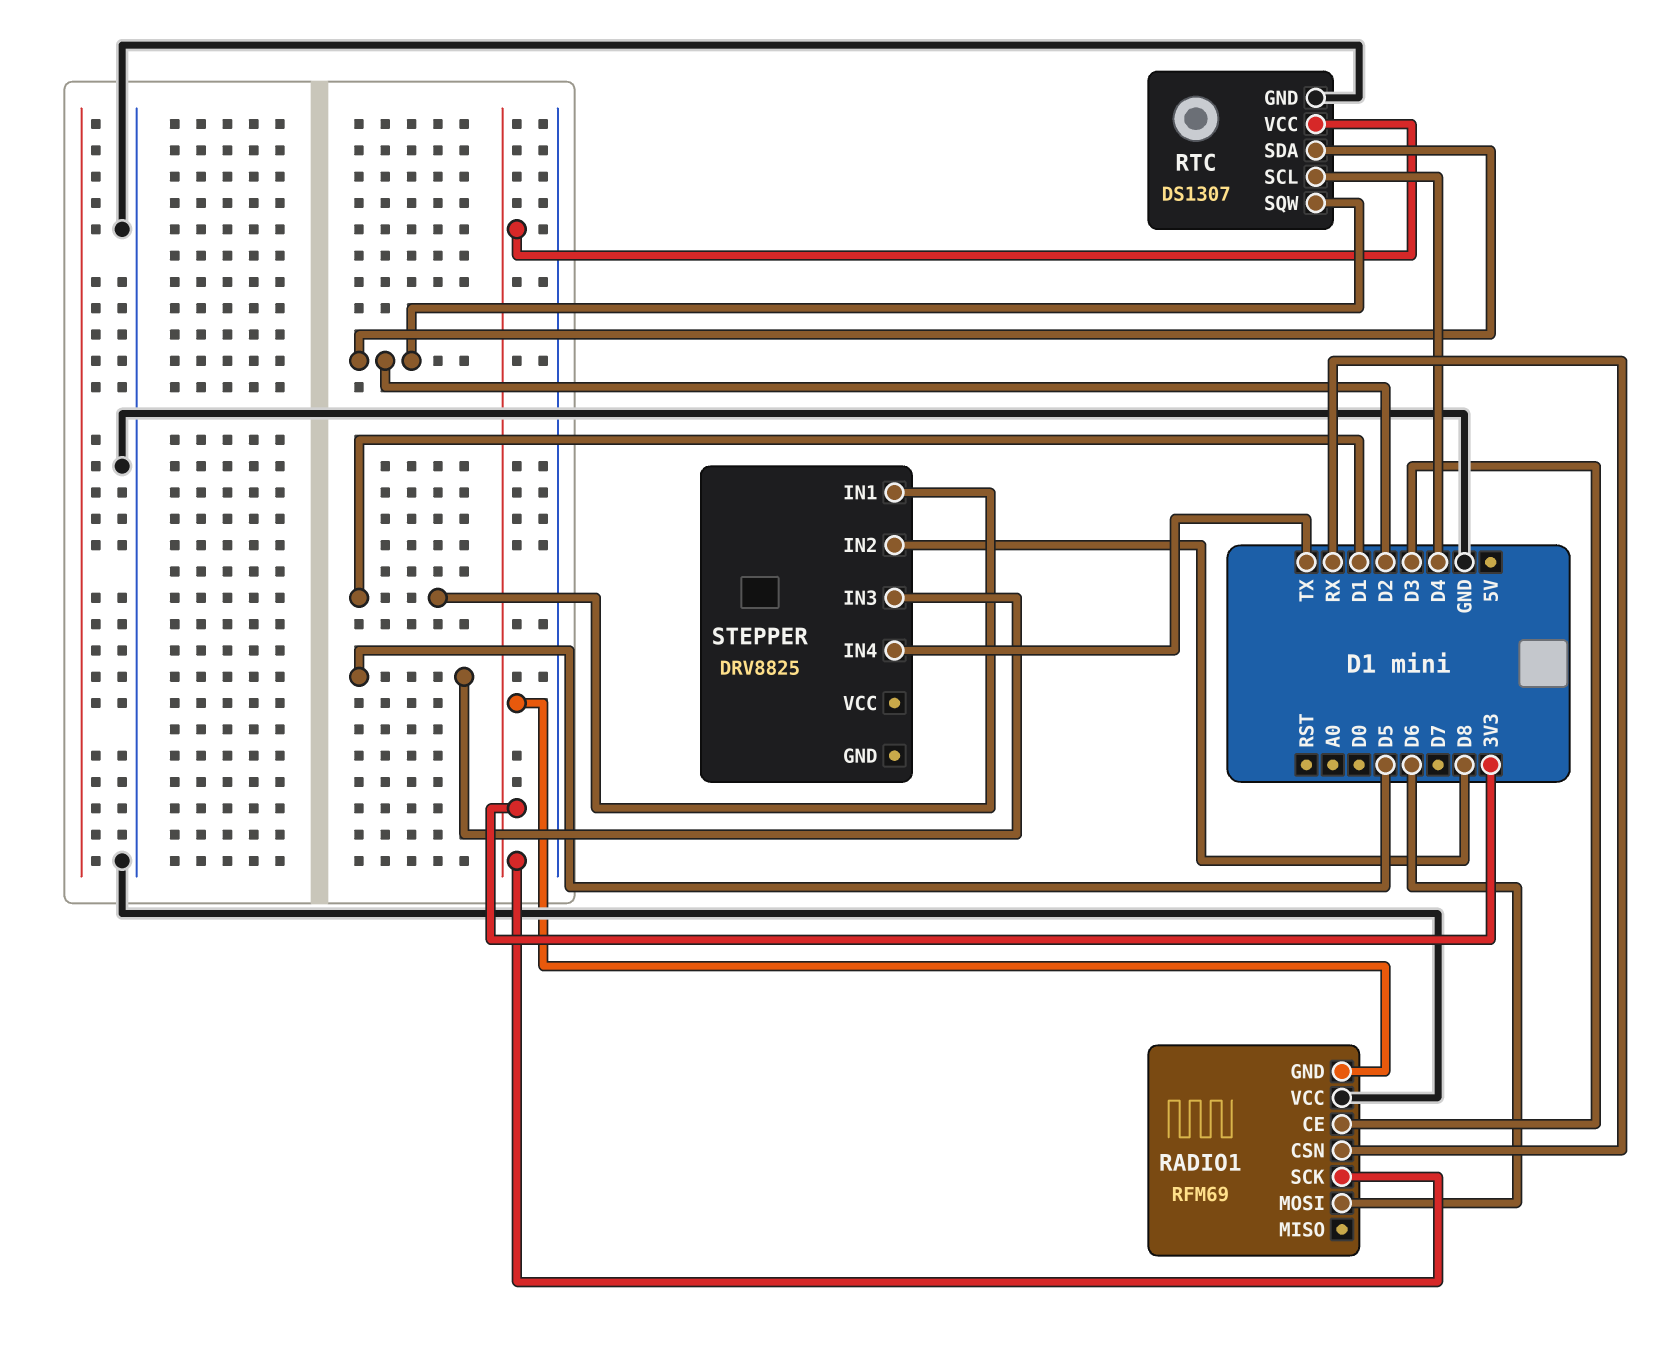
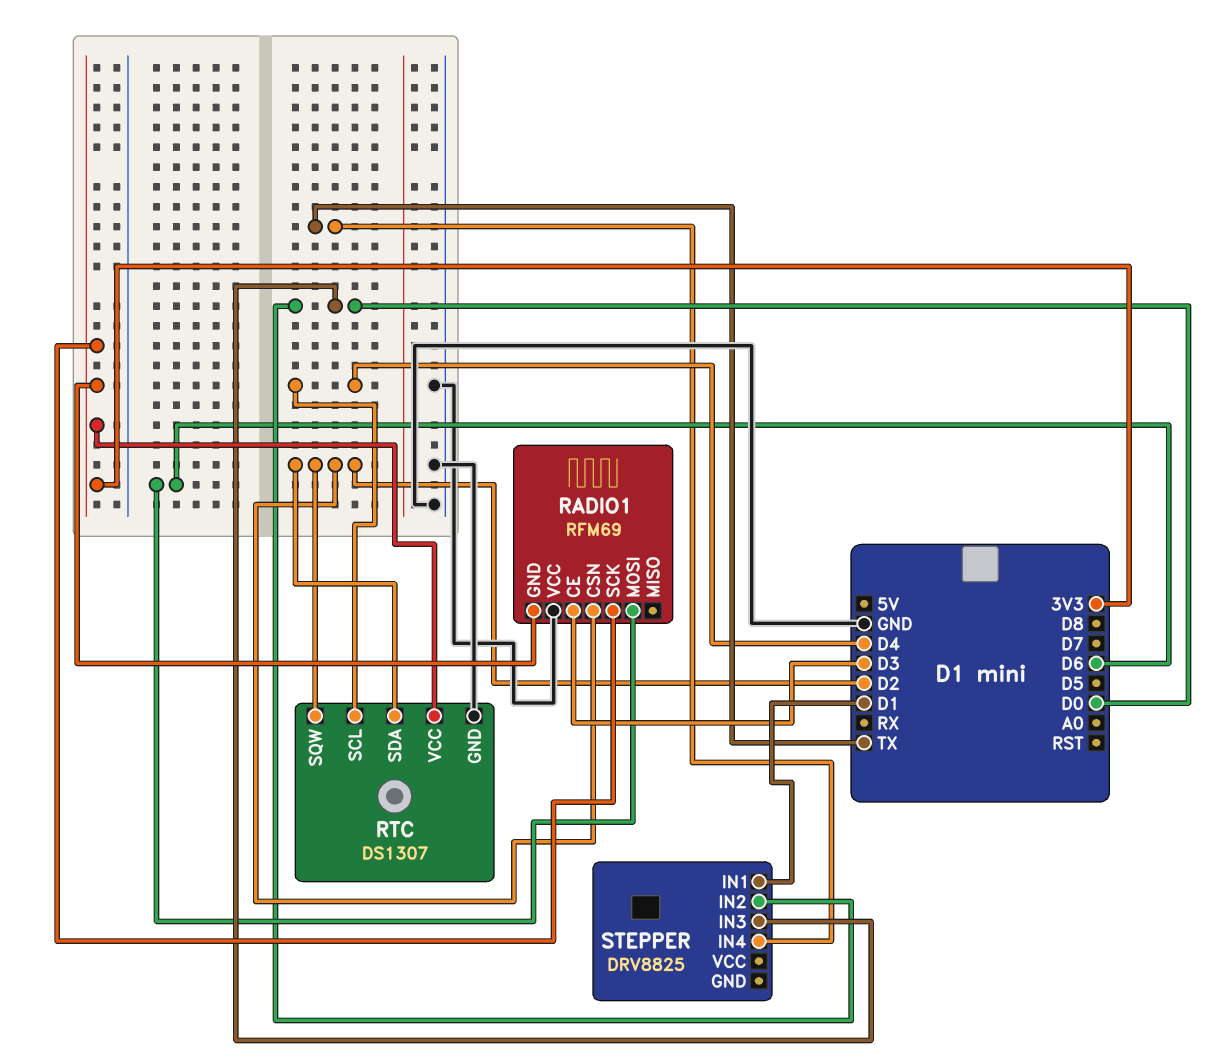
RADIO1 pin CSN: RX -> D2
STEPPER pin IN2: D8 -> D0
STEPPER pin IN3: D5 -> D0

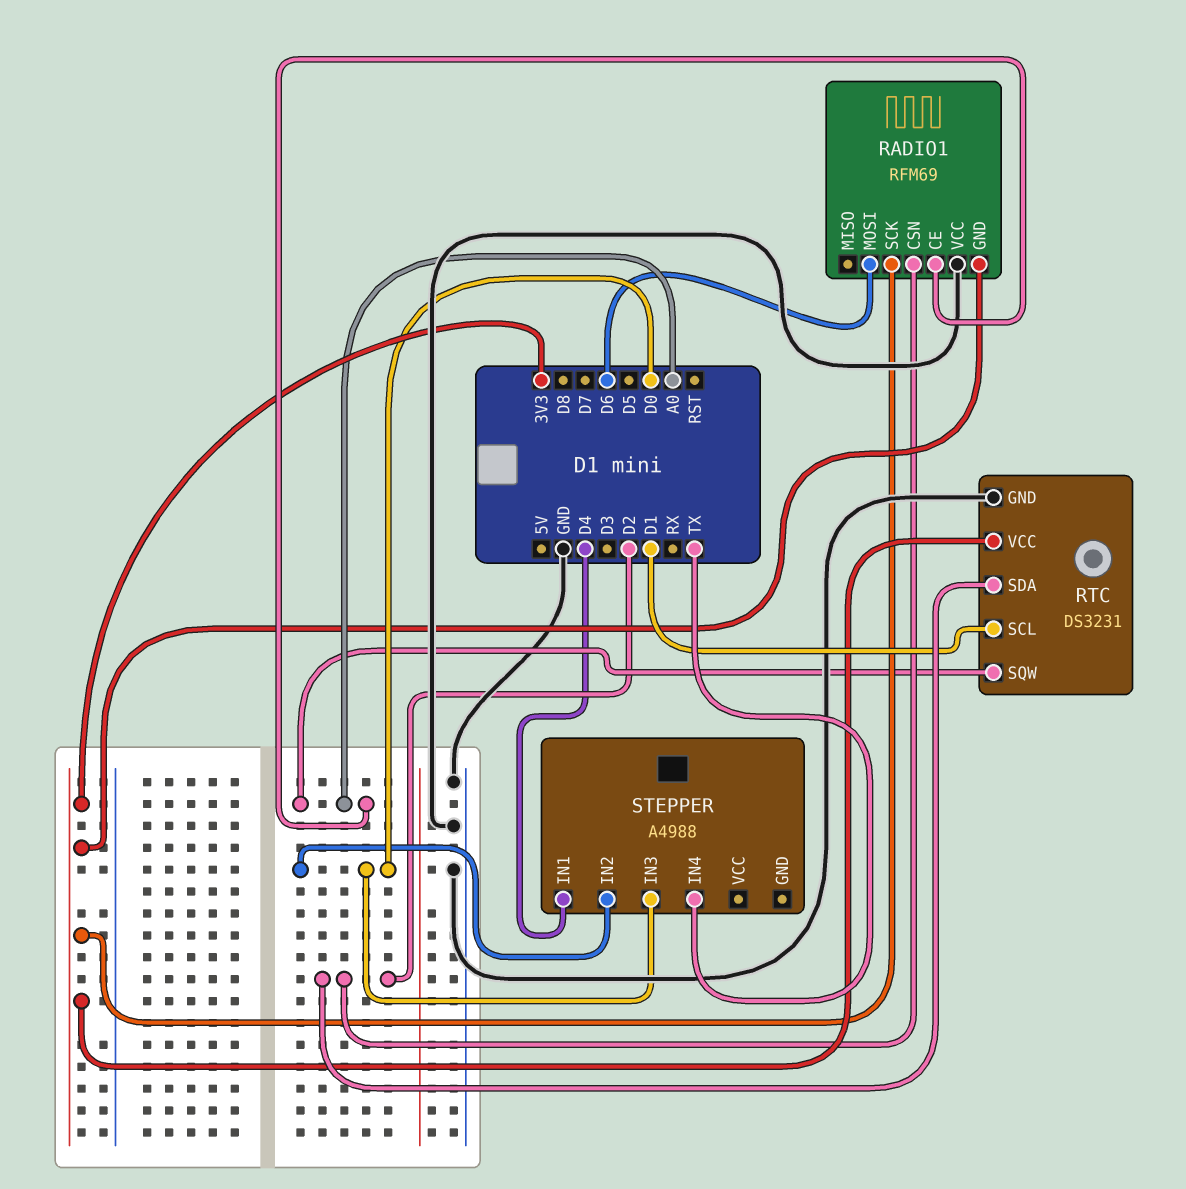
RADIO1 pin CE: D3 -> A0
RTC: DS1307 -> DS3231
RTC pin SCL: D4 -> D1
RTC pin SQW: D2 -> A0
STEPPER: DRV8825 -> A4988
STEPPER pin IN1: D1 -> D4

